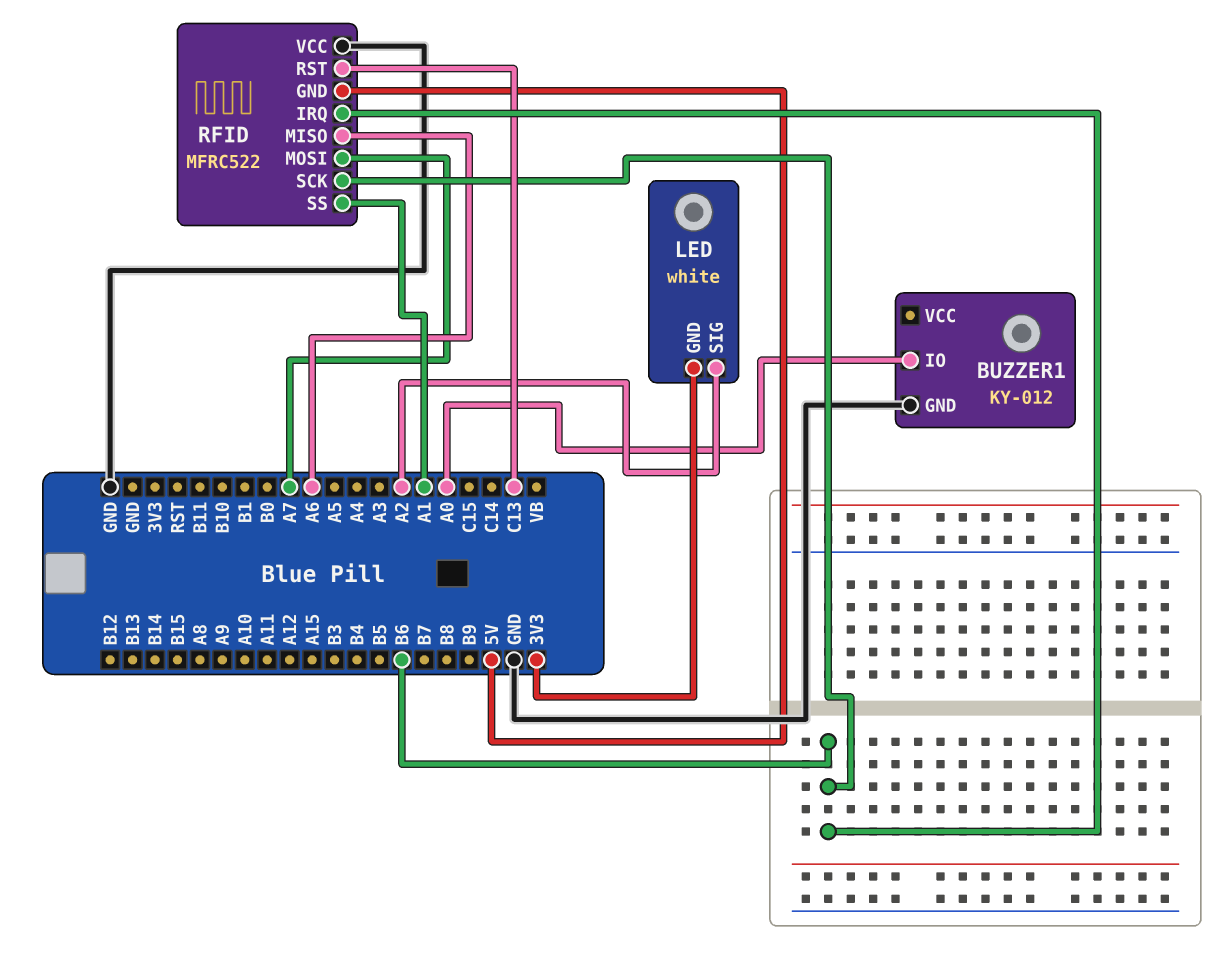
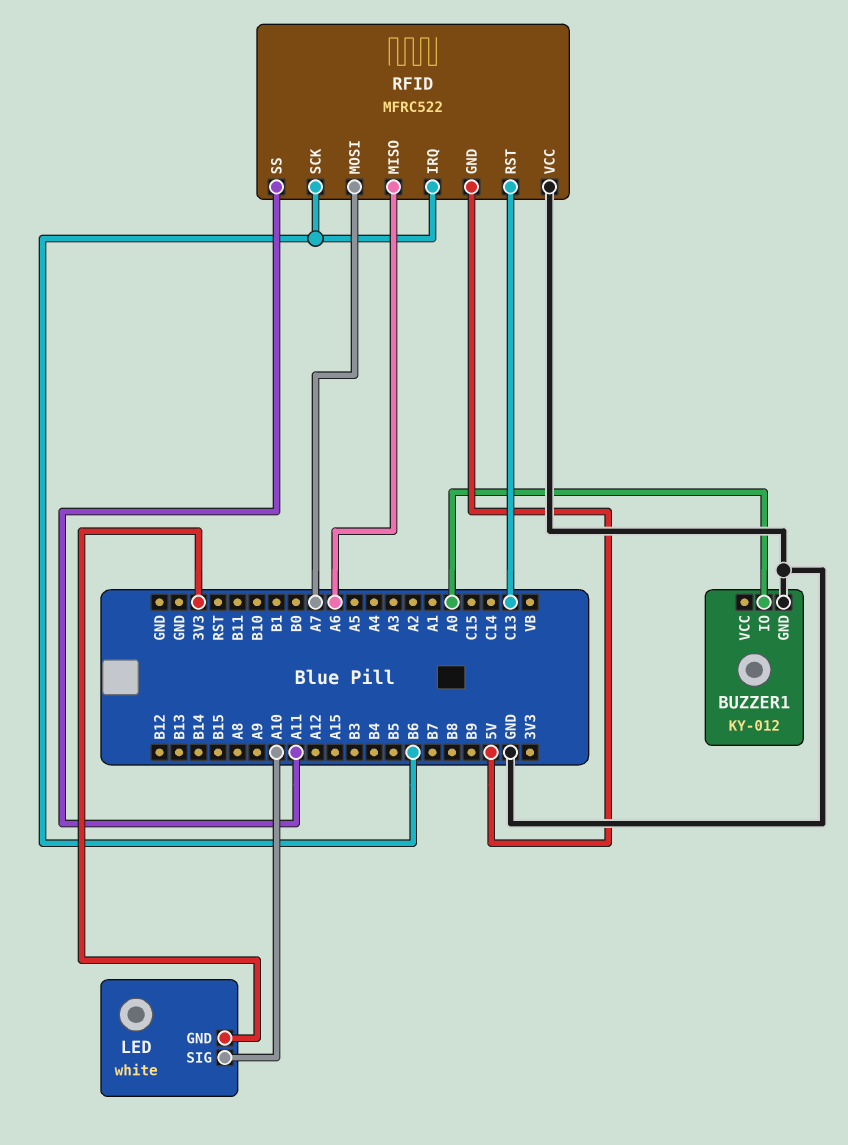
LED pin SIG: A2 -> A10
RFID pin SS: A1 -> A11

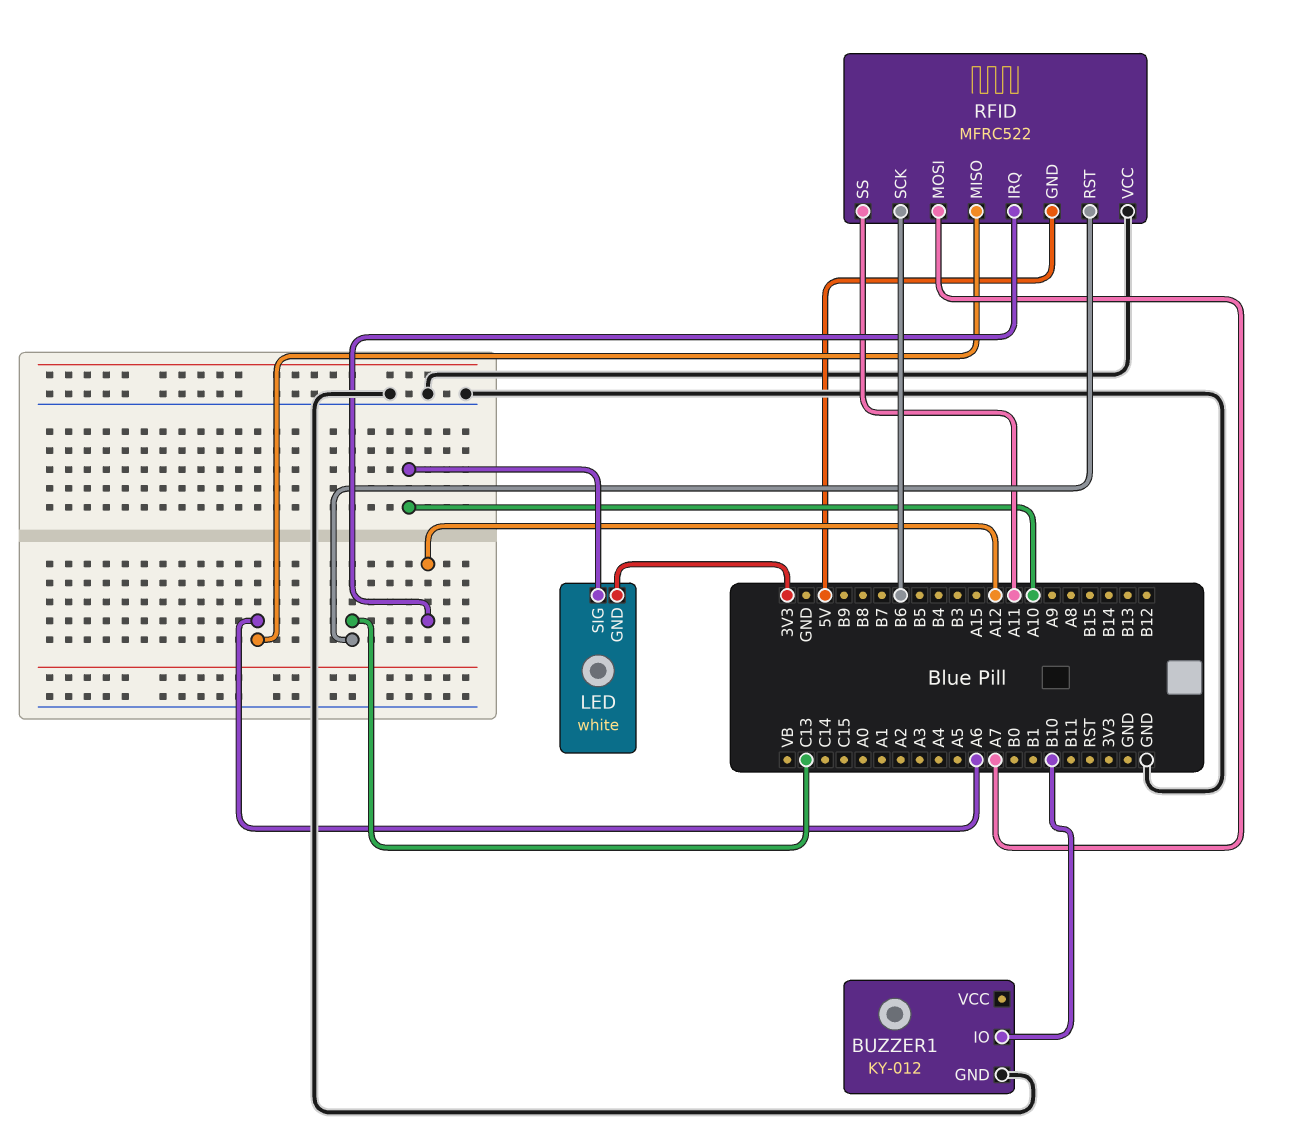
BUZZER1 pin IO: A0 -> B10
RFID pin IRQ: B6 -> A12

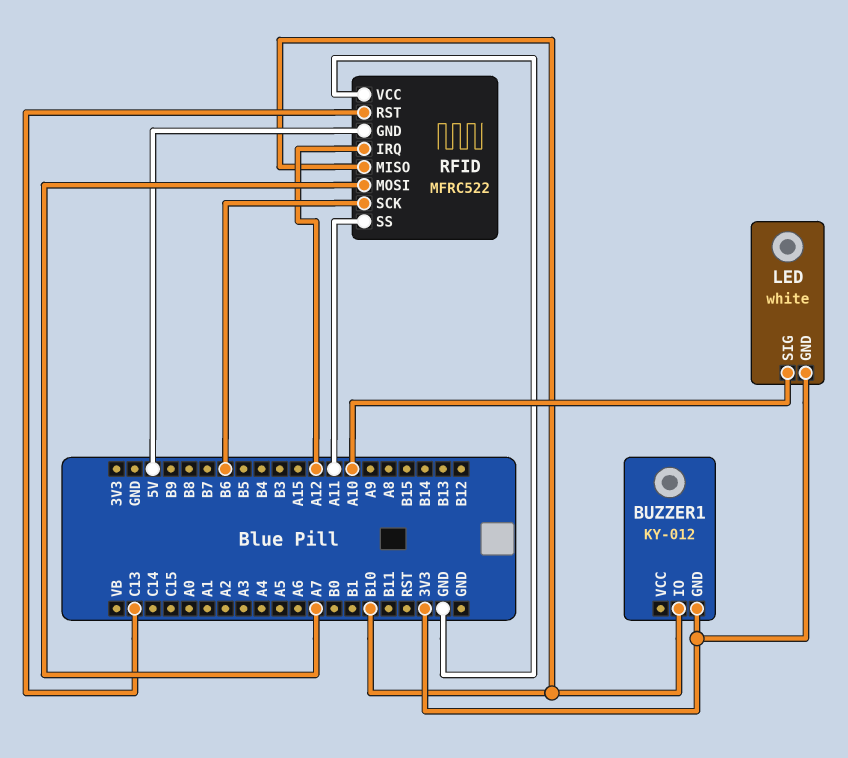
BUZZER1 pin GND: GND -> 3V3
RFID pin MISO: A6 -> B10

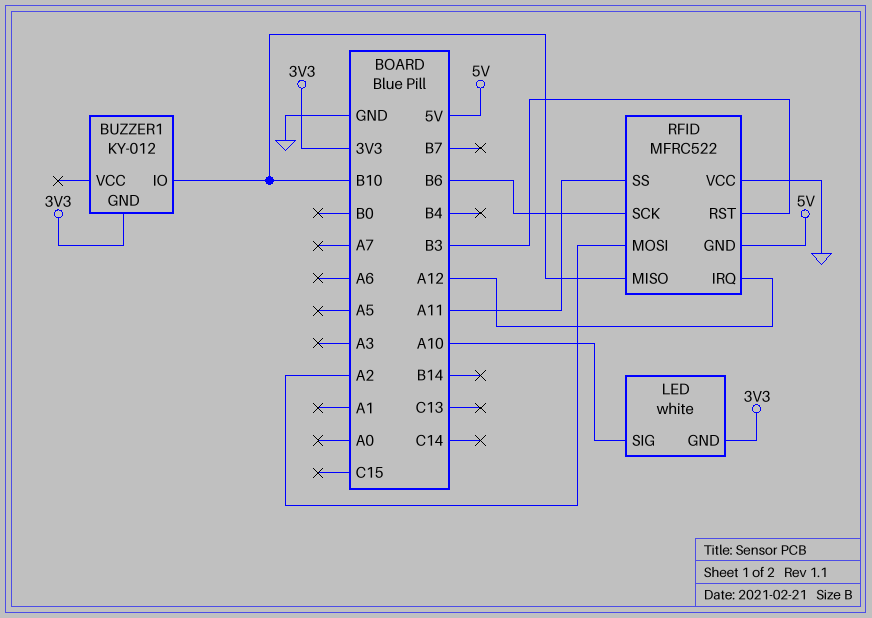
RFID pin MOSI: A7 -> A2
RFID pin RST: C13 -> B3

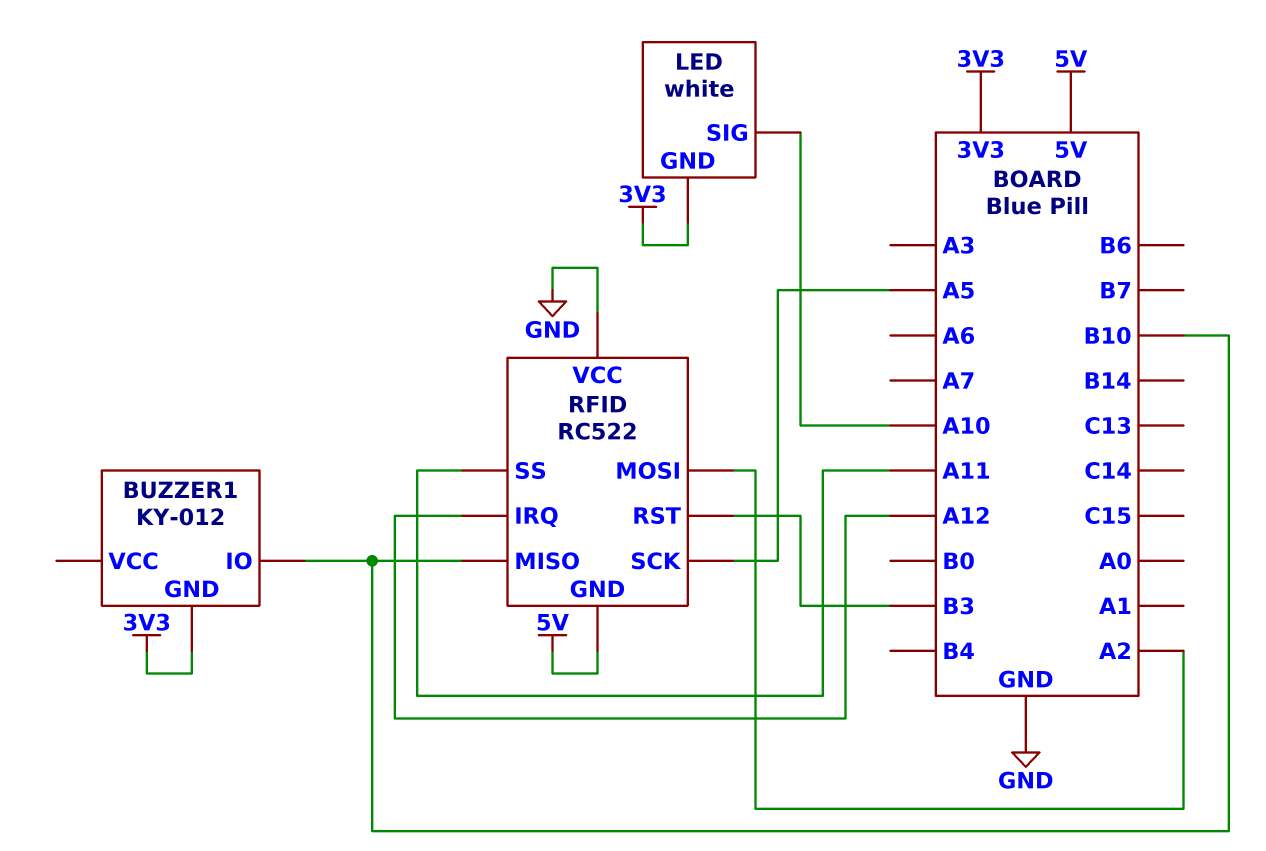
RFID: MFRC522 -> RC522
RFID pin SCK: B6 -> A5

